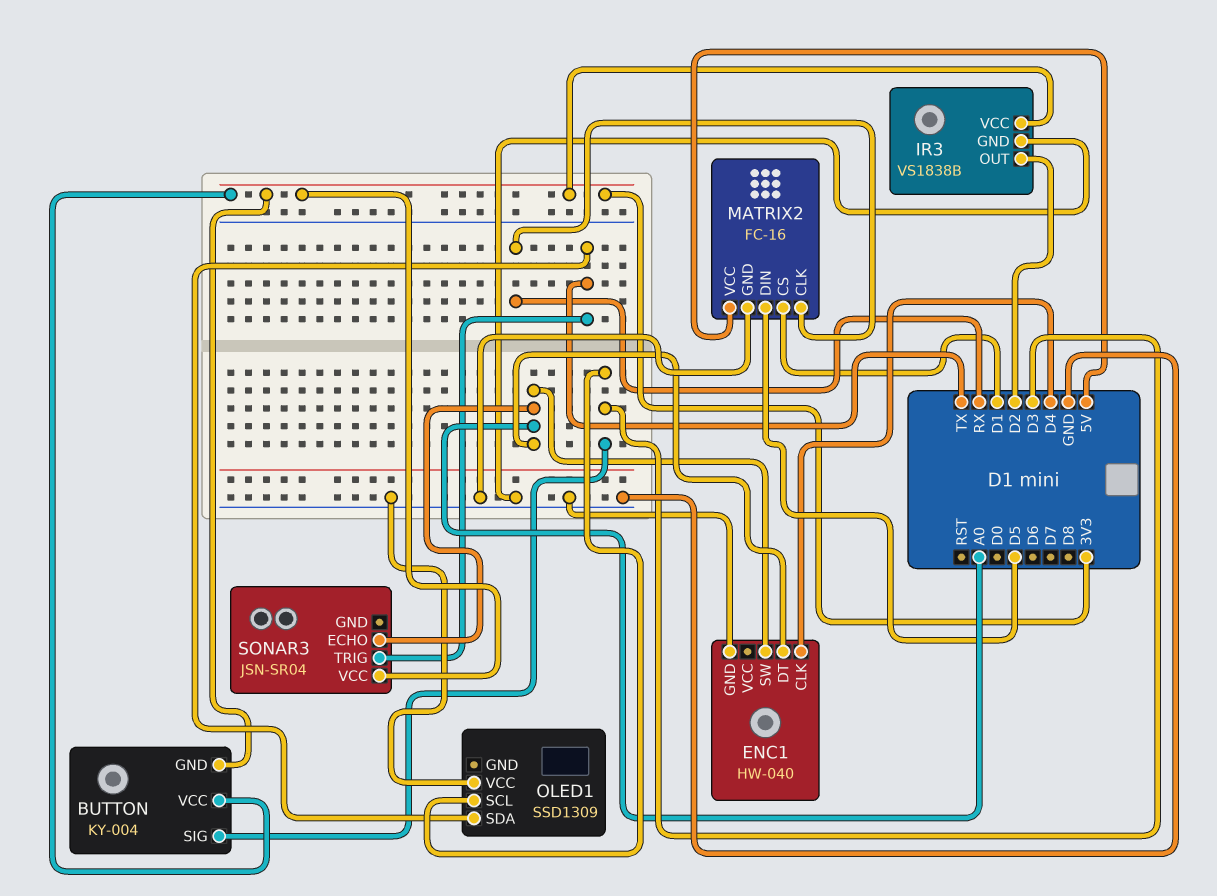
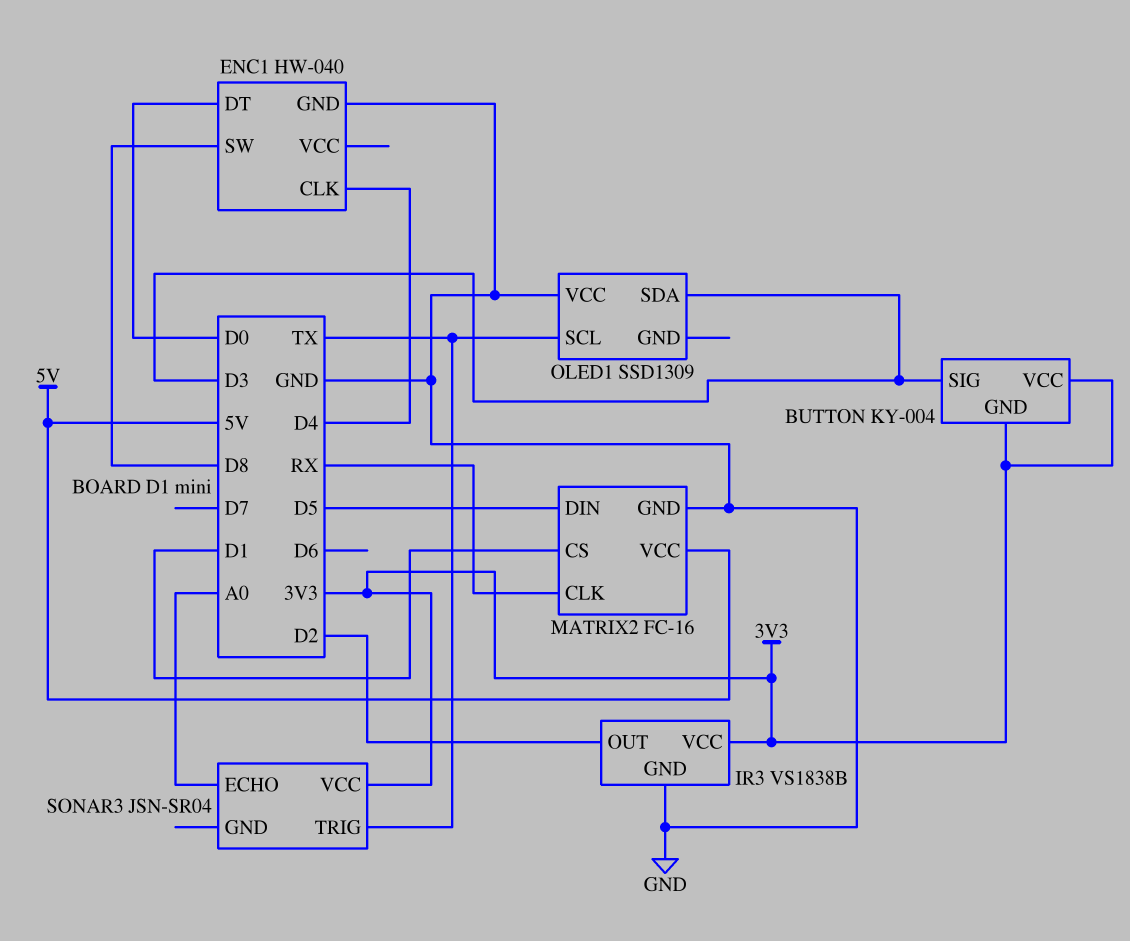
ENC1 pin DT: A0 -> D0
ENC1 pin SW: A0 -> D8
OLED1 pin SCL: D3 -> TX
OLED1 pin SDA: TX -> D3

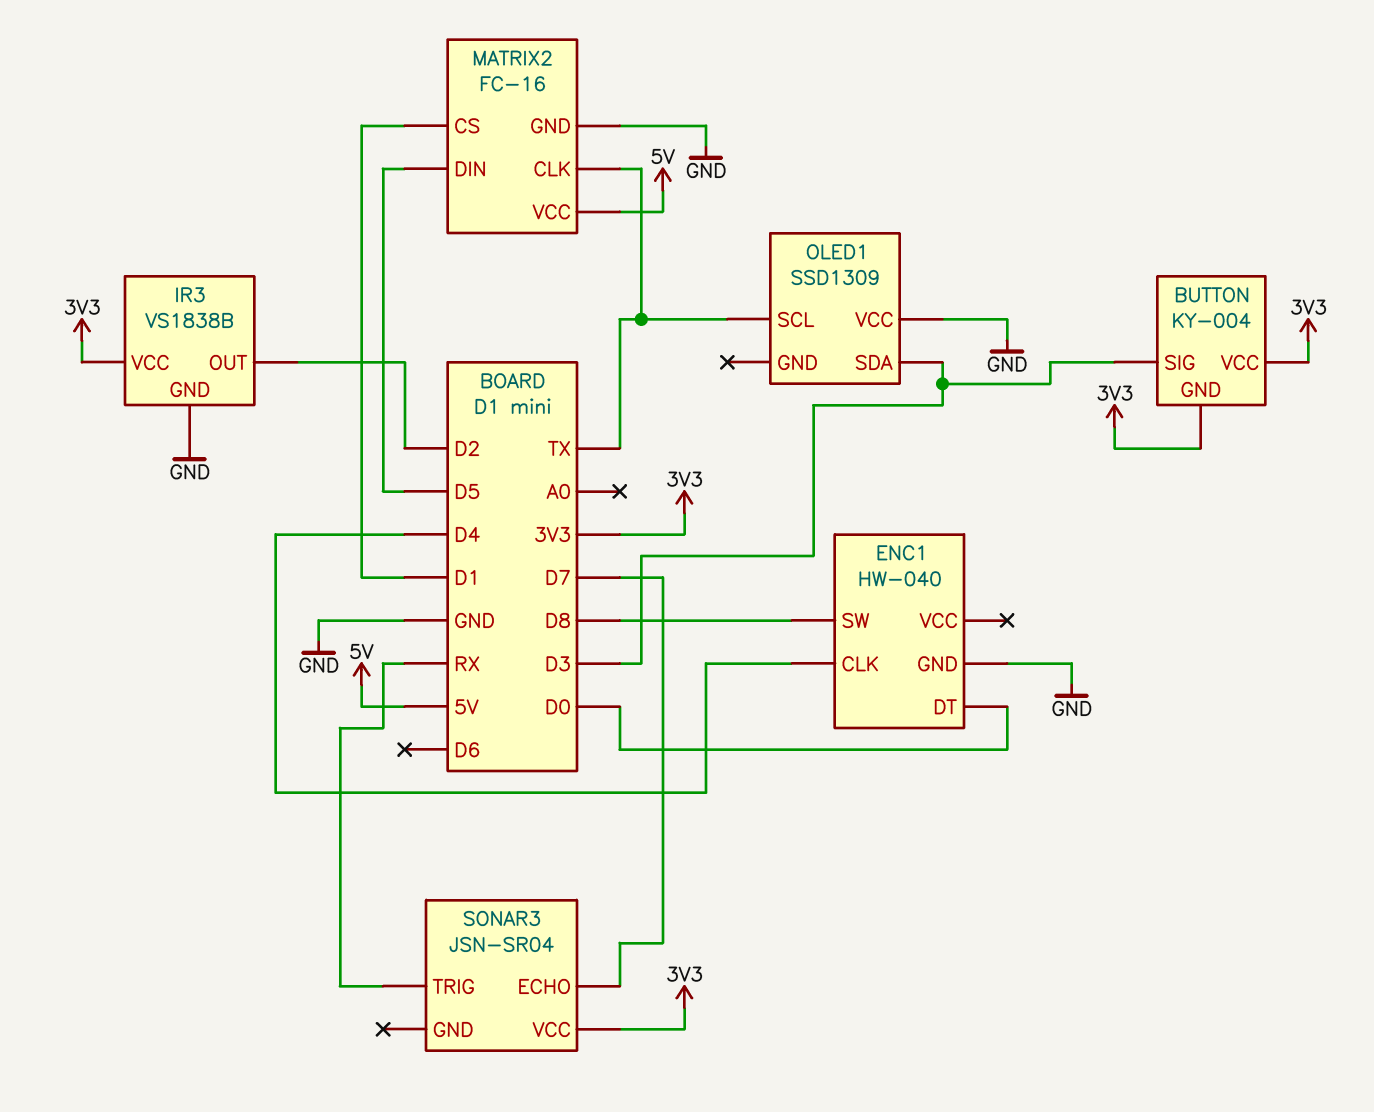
MATRIX2 pin CLK: RX -> TX
SONAR3 pin ECHO: A0 -> D7
SONAR3 pin TRIG: TX -> RX

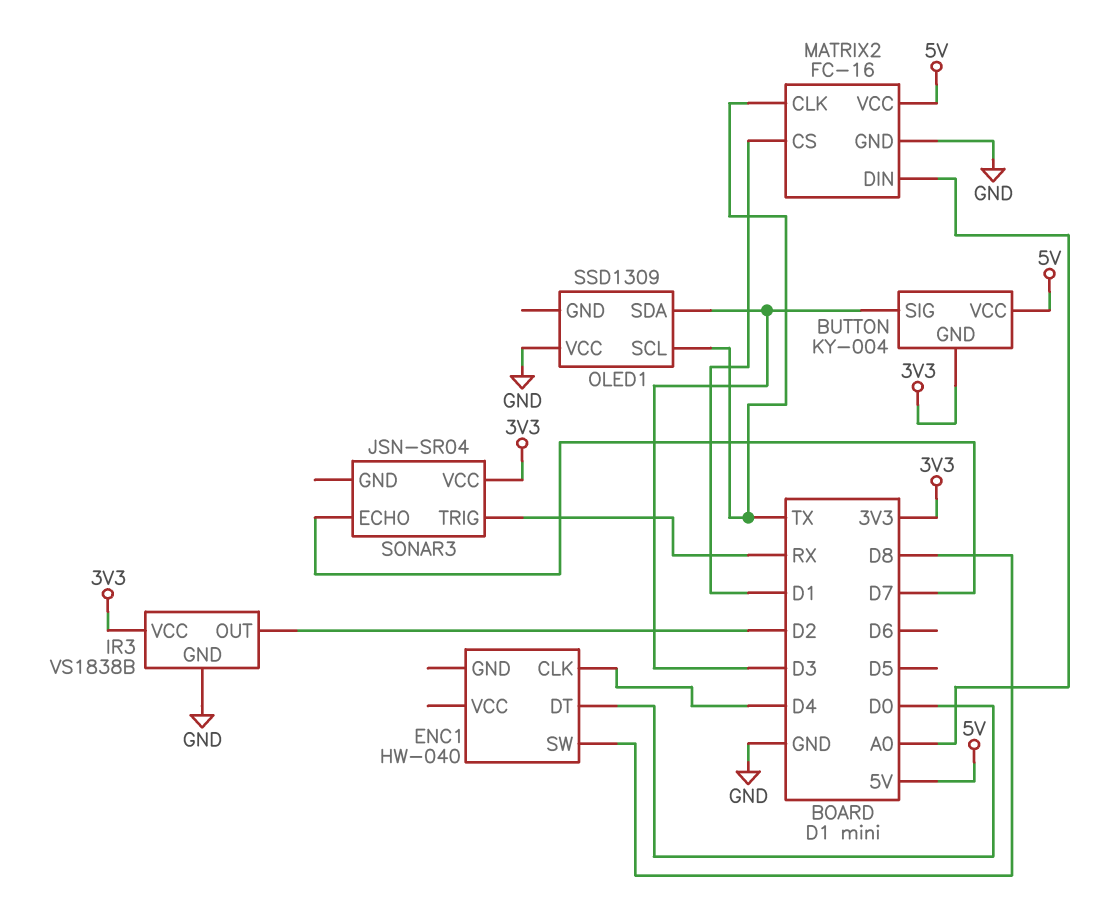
BUTTON pin VCC: 3V3 -> 5V
ENC1 pin GND: GND -> none
MATRIX2 pin DIN: D5 -> A0

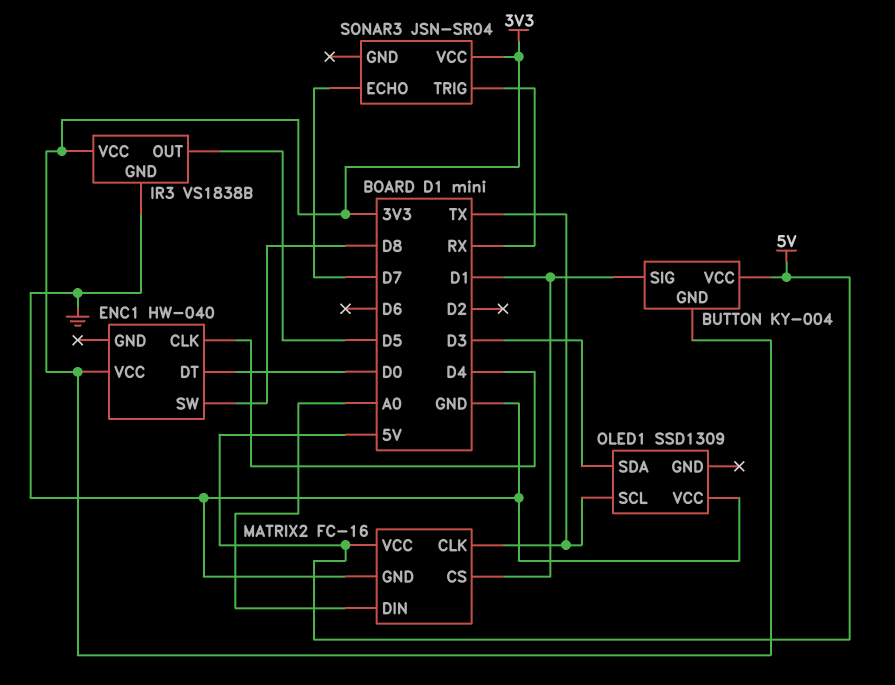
BUTTON pin SIG: D3 -> D1
ENC1 pin VCC: none -> 3V3
IR3 pin OUT: D2 -> D5

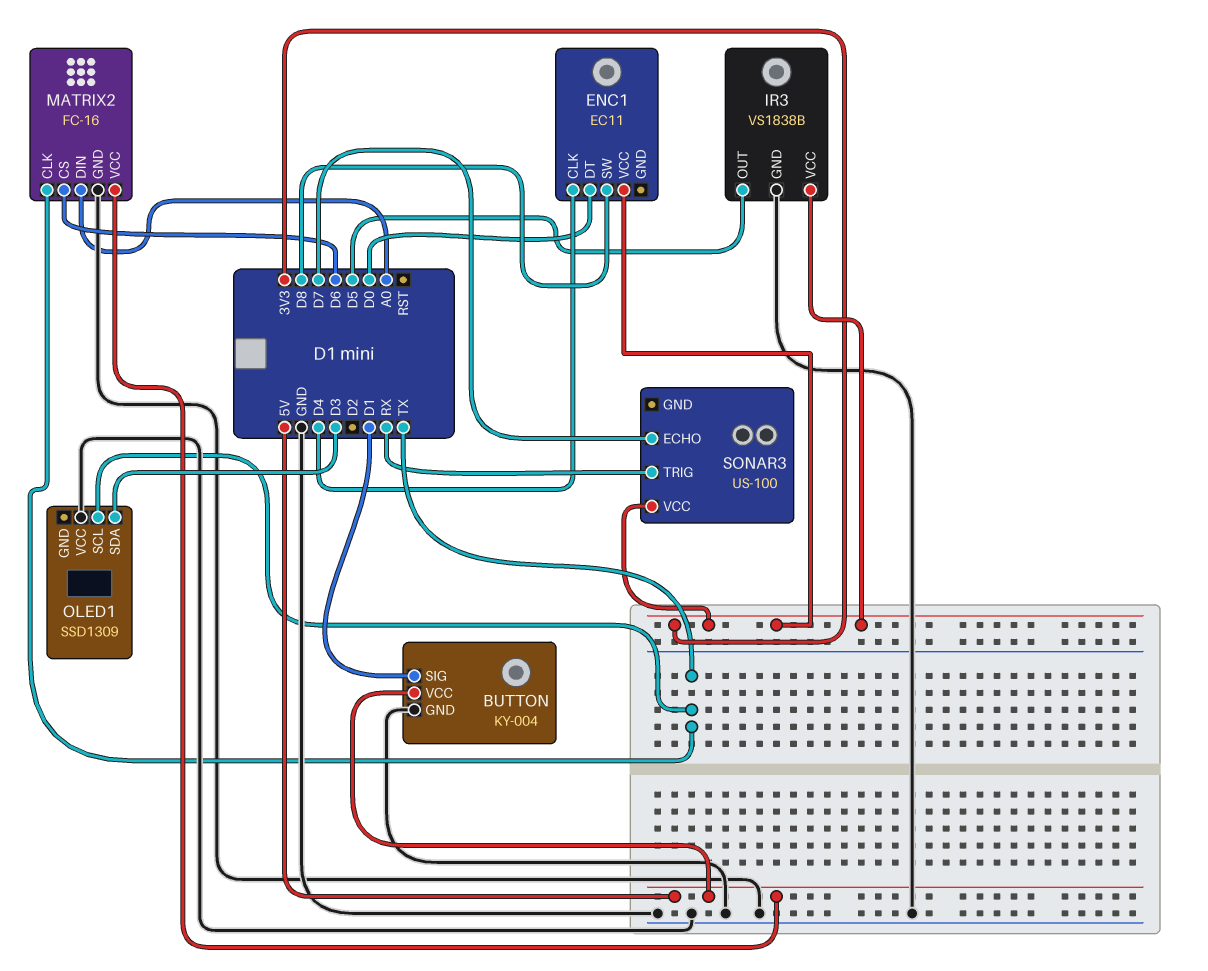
BUTTON pin GND: 3V3 -> GND
ENC1: HW-040 -> EC11
MATRIX2 pin CS: D1 -> D6
SONAR3: JSN-SR04 -> US-100

